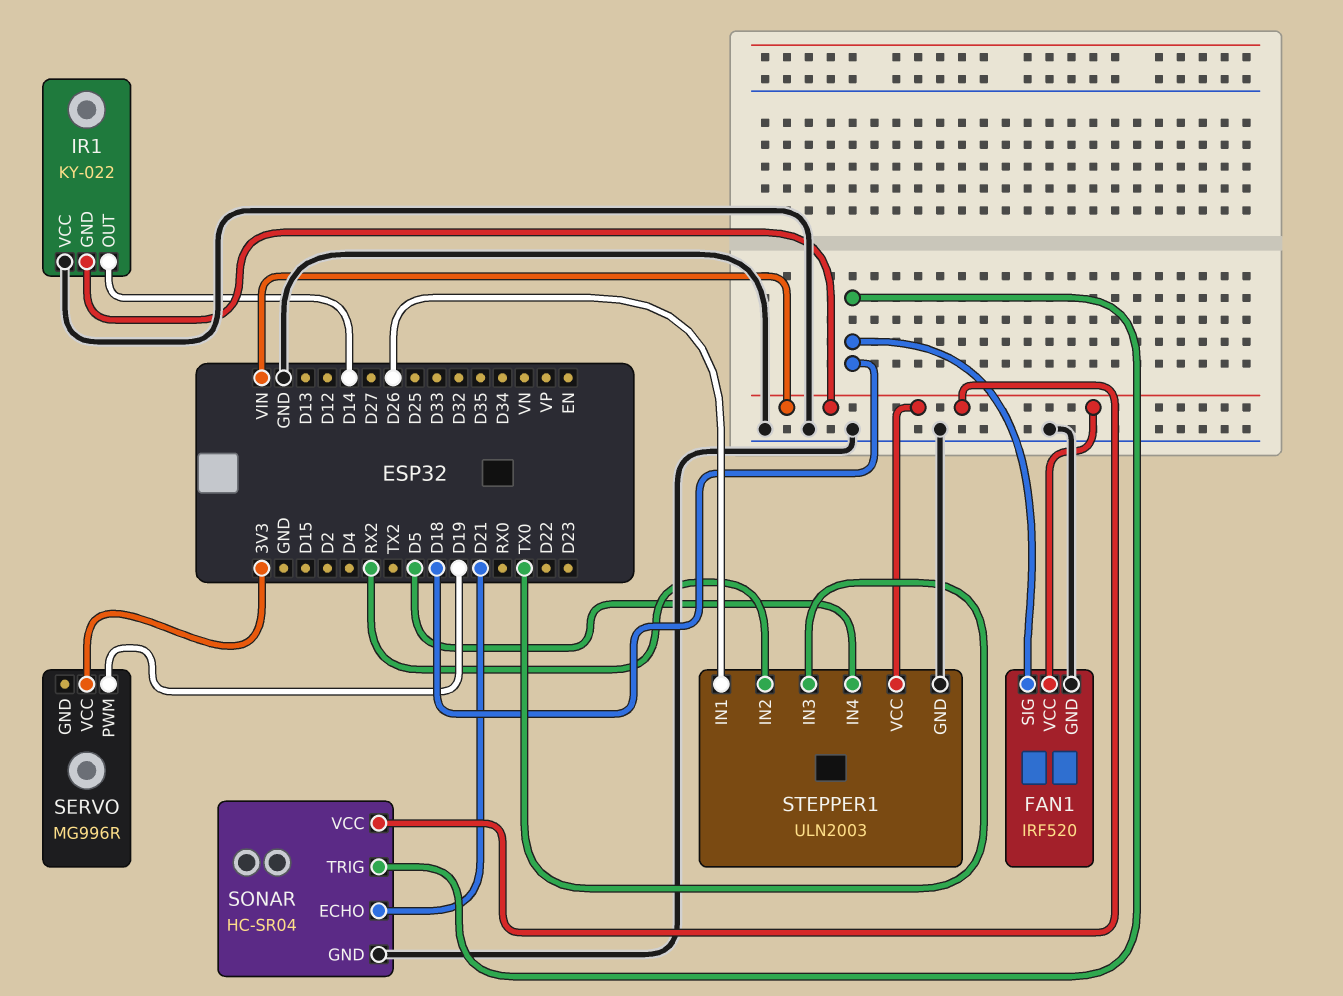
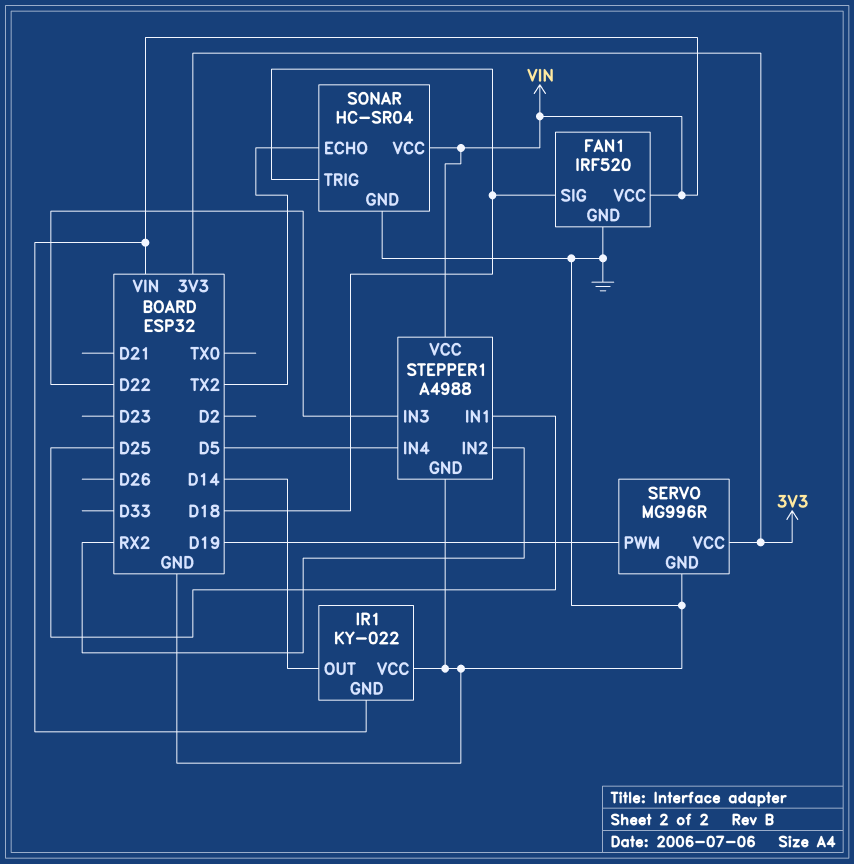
SERVO pin GND: none -> GND
SONAR pin ECHO: D21 -> TX2
STEPPER1: ULN2003 -> A4988
STEPPER1 pin IN1: D26 -> D25
STEPPER1 pin IN3: TX0 -> D22

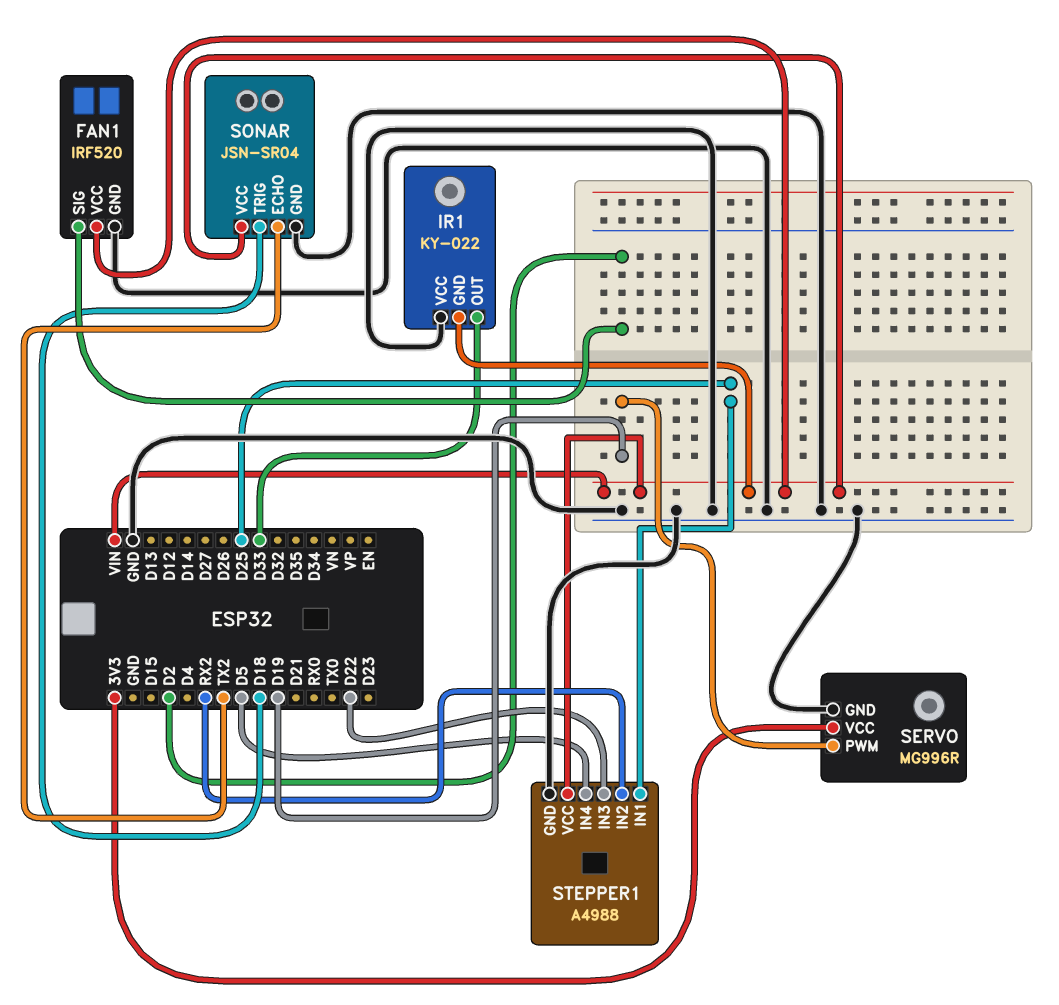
FAN1 pin SIG: D18 -> D2
IR1 pin OUT: D14 -> D33
SONAR: HC-SR04 -> JSN-SR04

